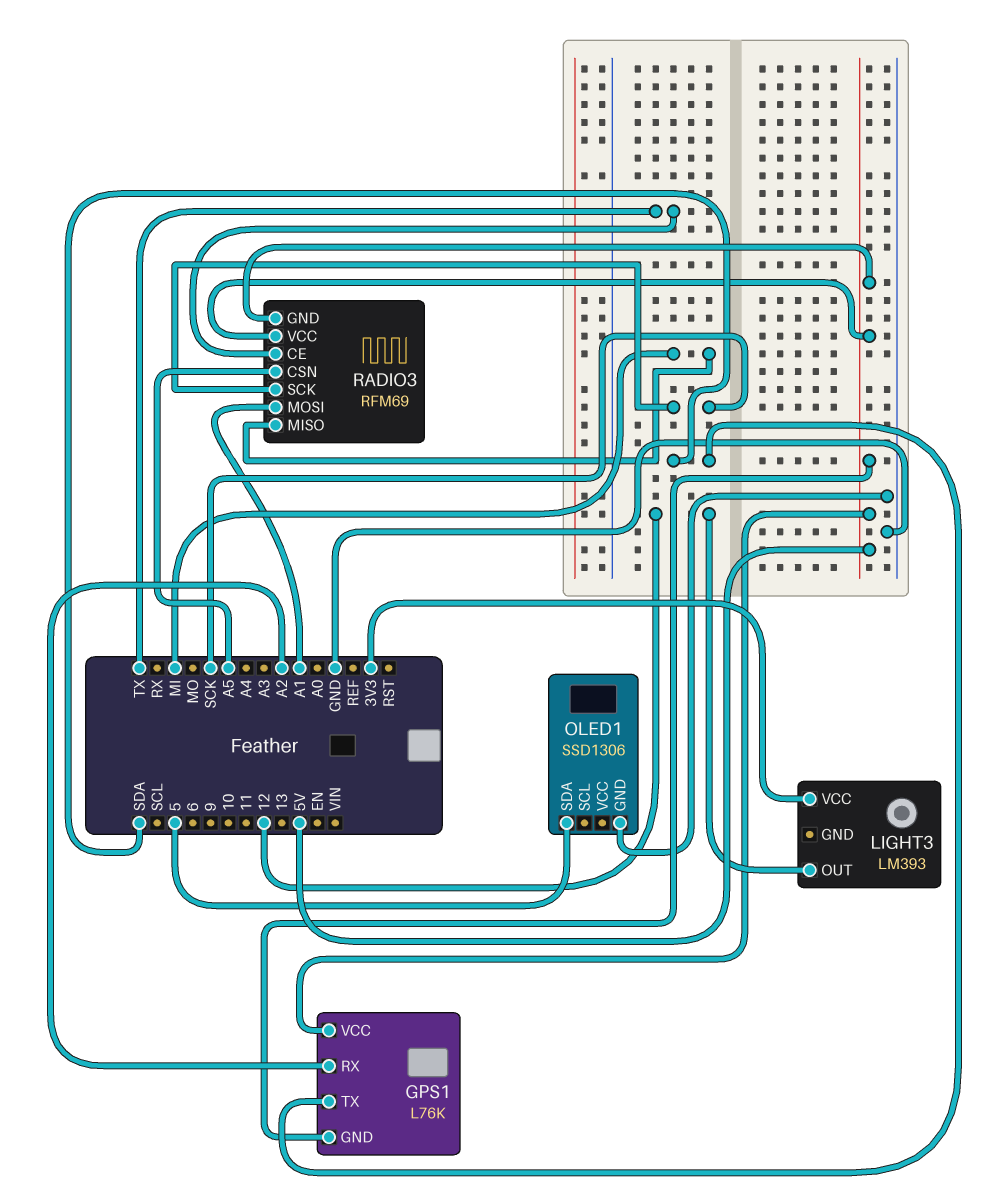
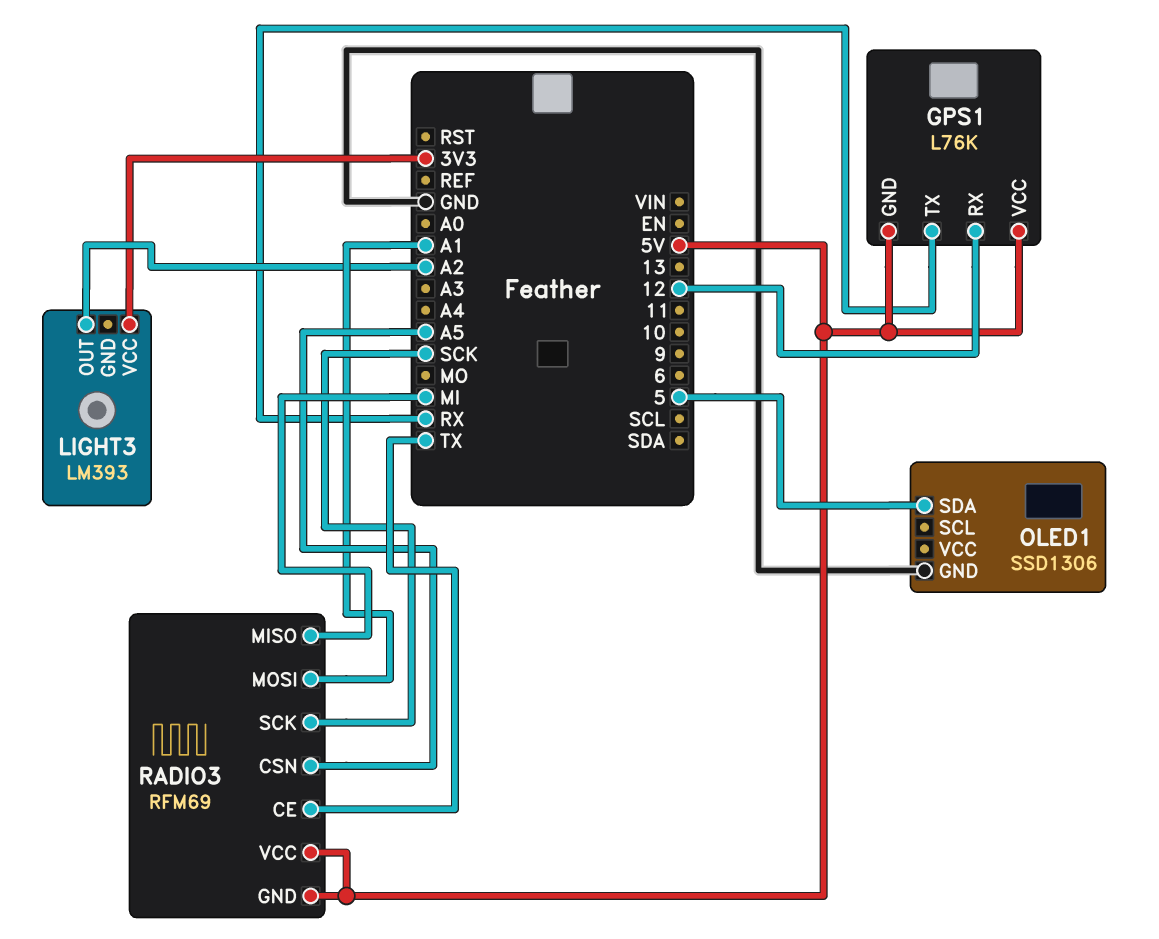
GPS1 pin RX: A2 -> 12
GPS1 pin TX: SDA -> RX
LIGHT3 pin OUT: 12 -> A2

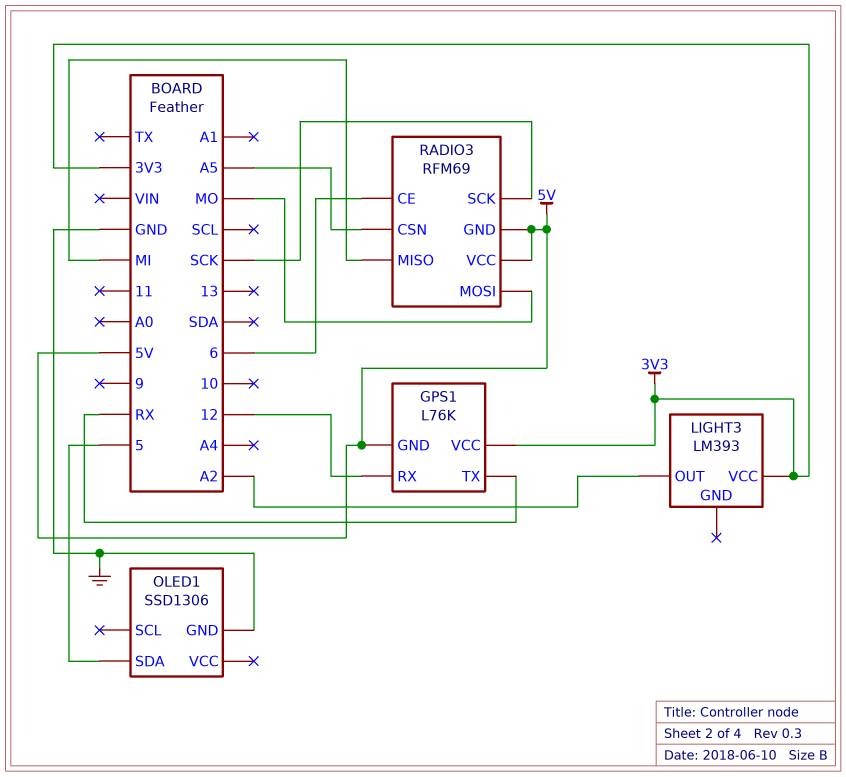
GPS1 pin VCC: 5V -> 3V3
RADIO3 pin CE: TX -> 6
RADIO3 pin MOSI: A1 -> MO

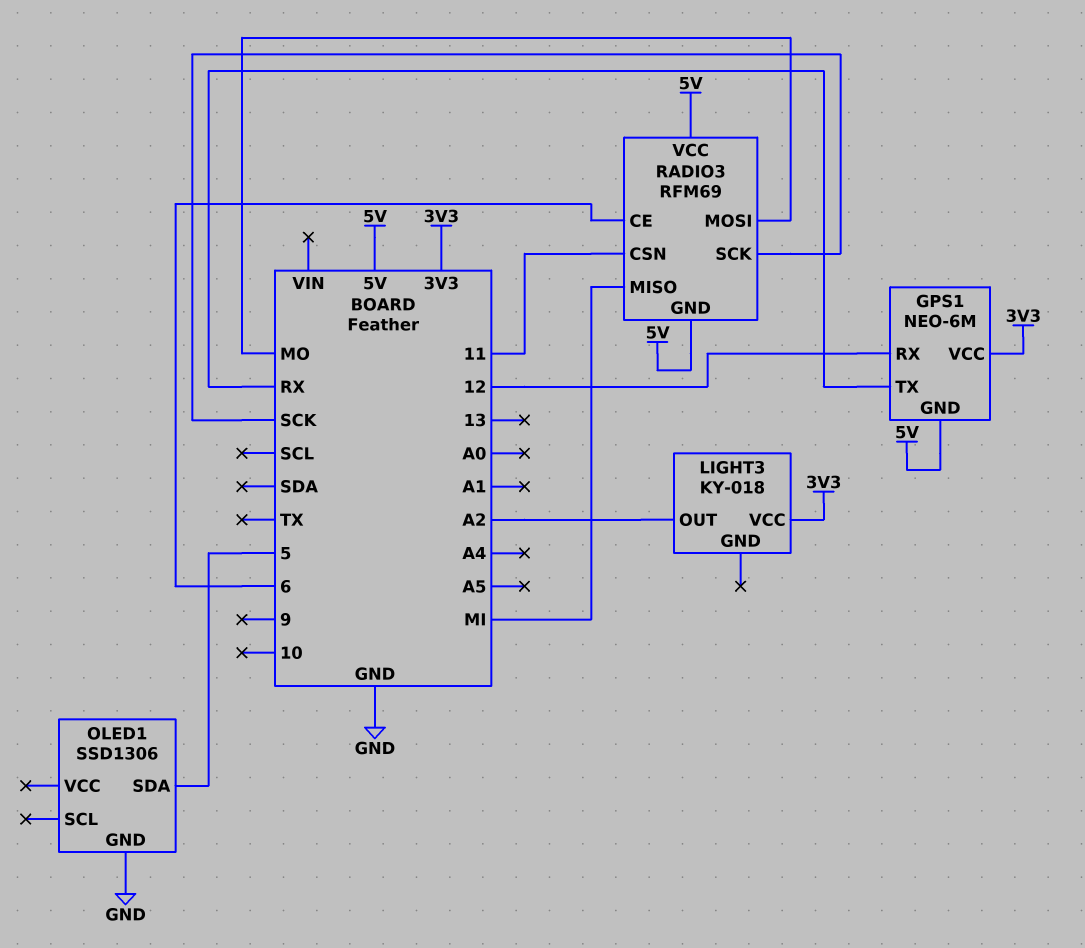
GPS1: L76K -> NEO-6M
LIGHT3: LM393 -> KY-018
RADIO3 pin CSN: A5 -> 11

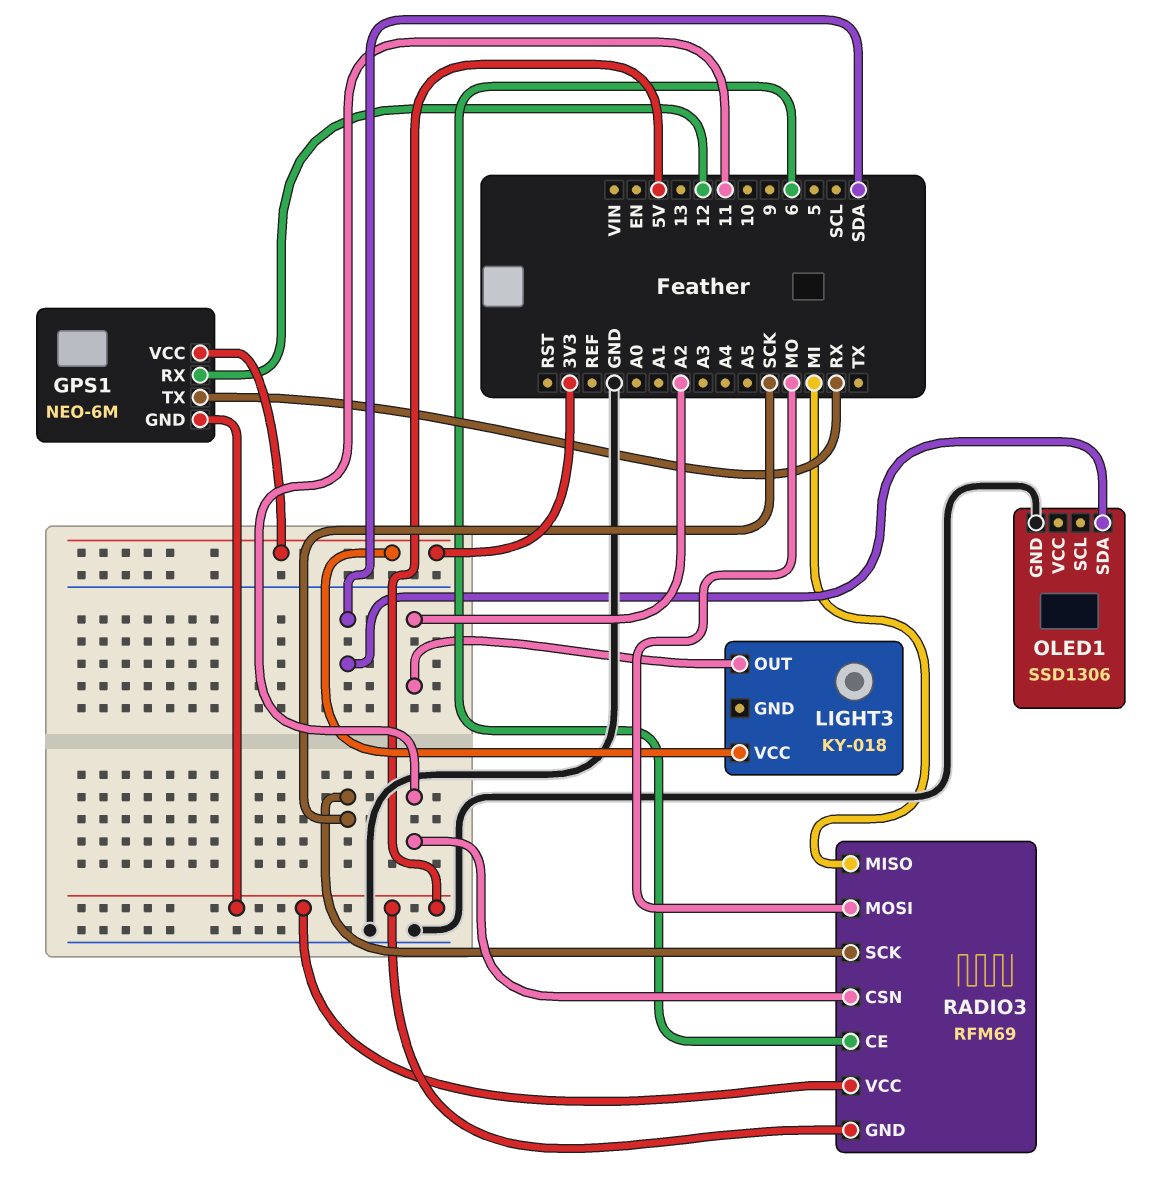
OLED1 pin SDA: 5 -> SDA

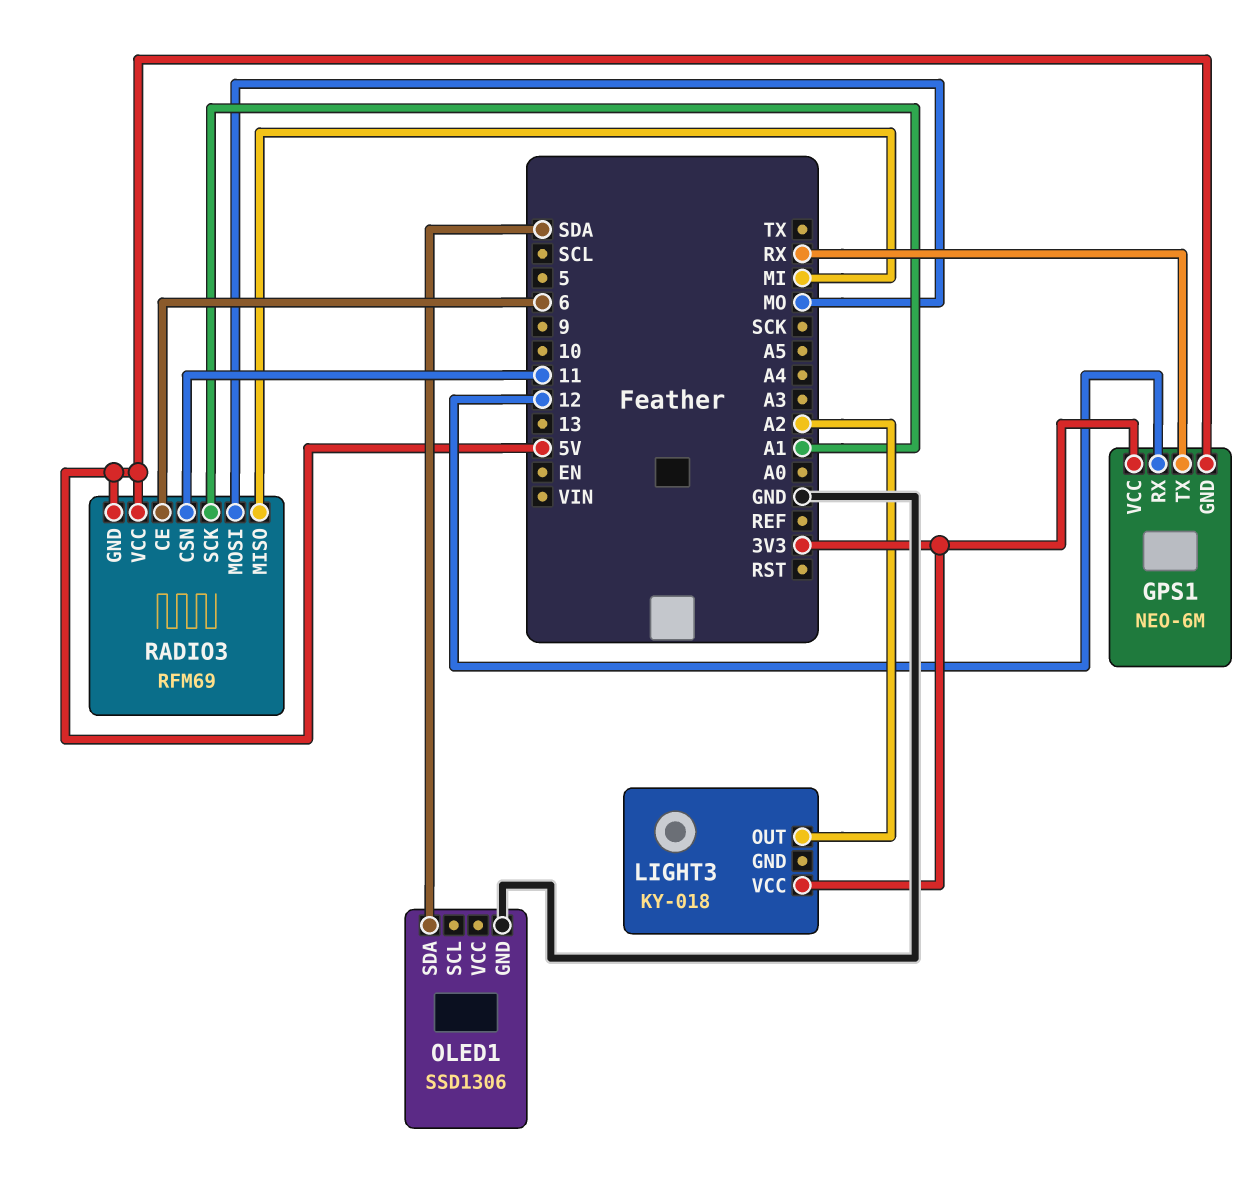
RADIO3 pin SCK: SCK -> A1

